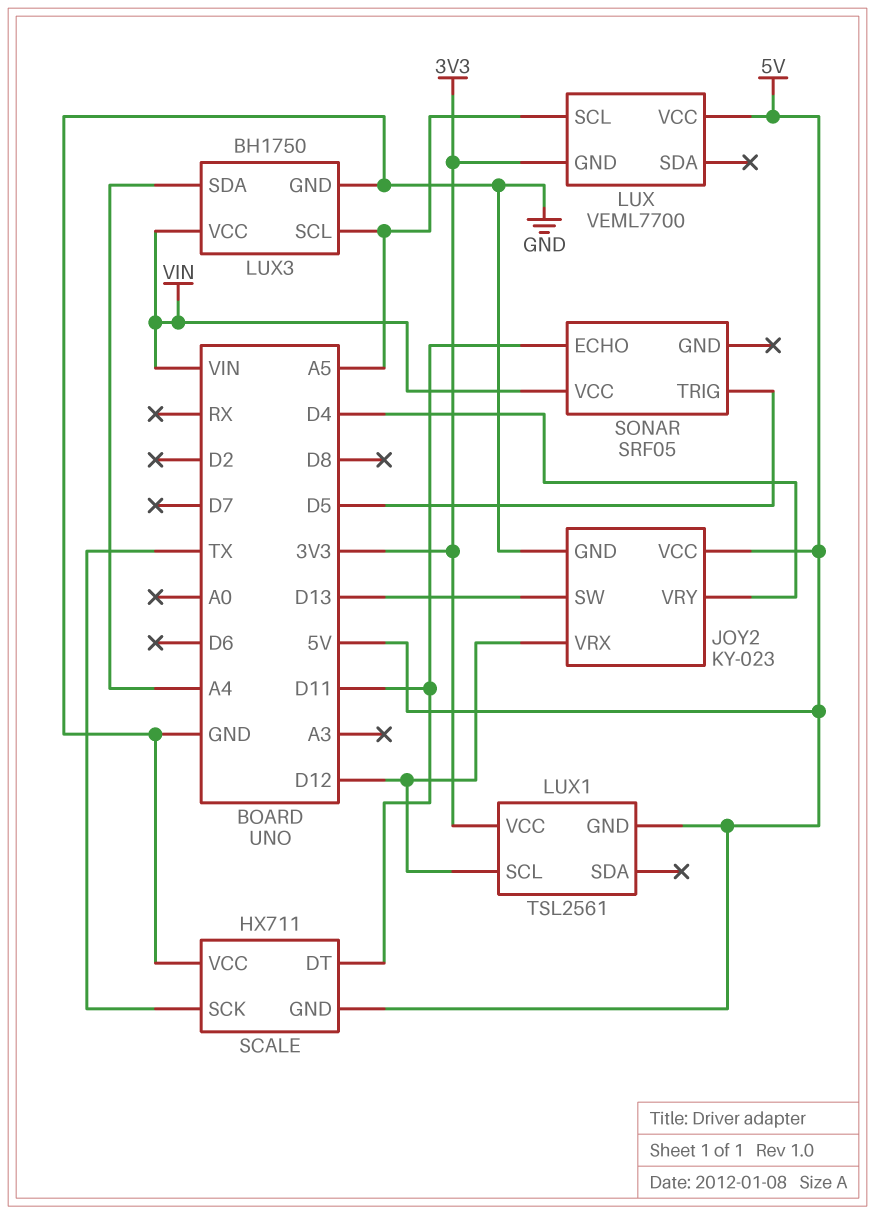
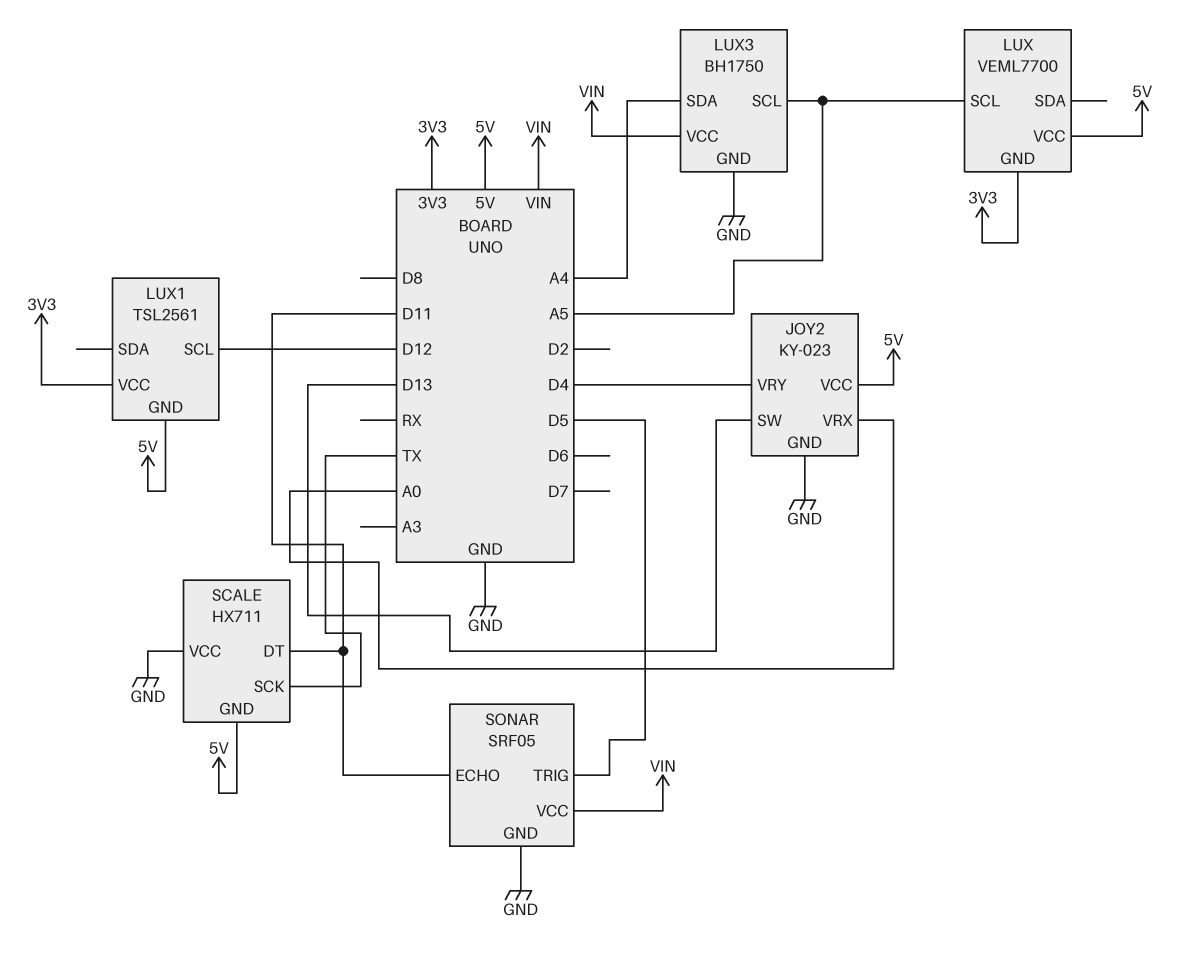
JOY2 pin VRX: D12 -> A0
SONAR pin GND: none -> GND

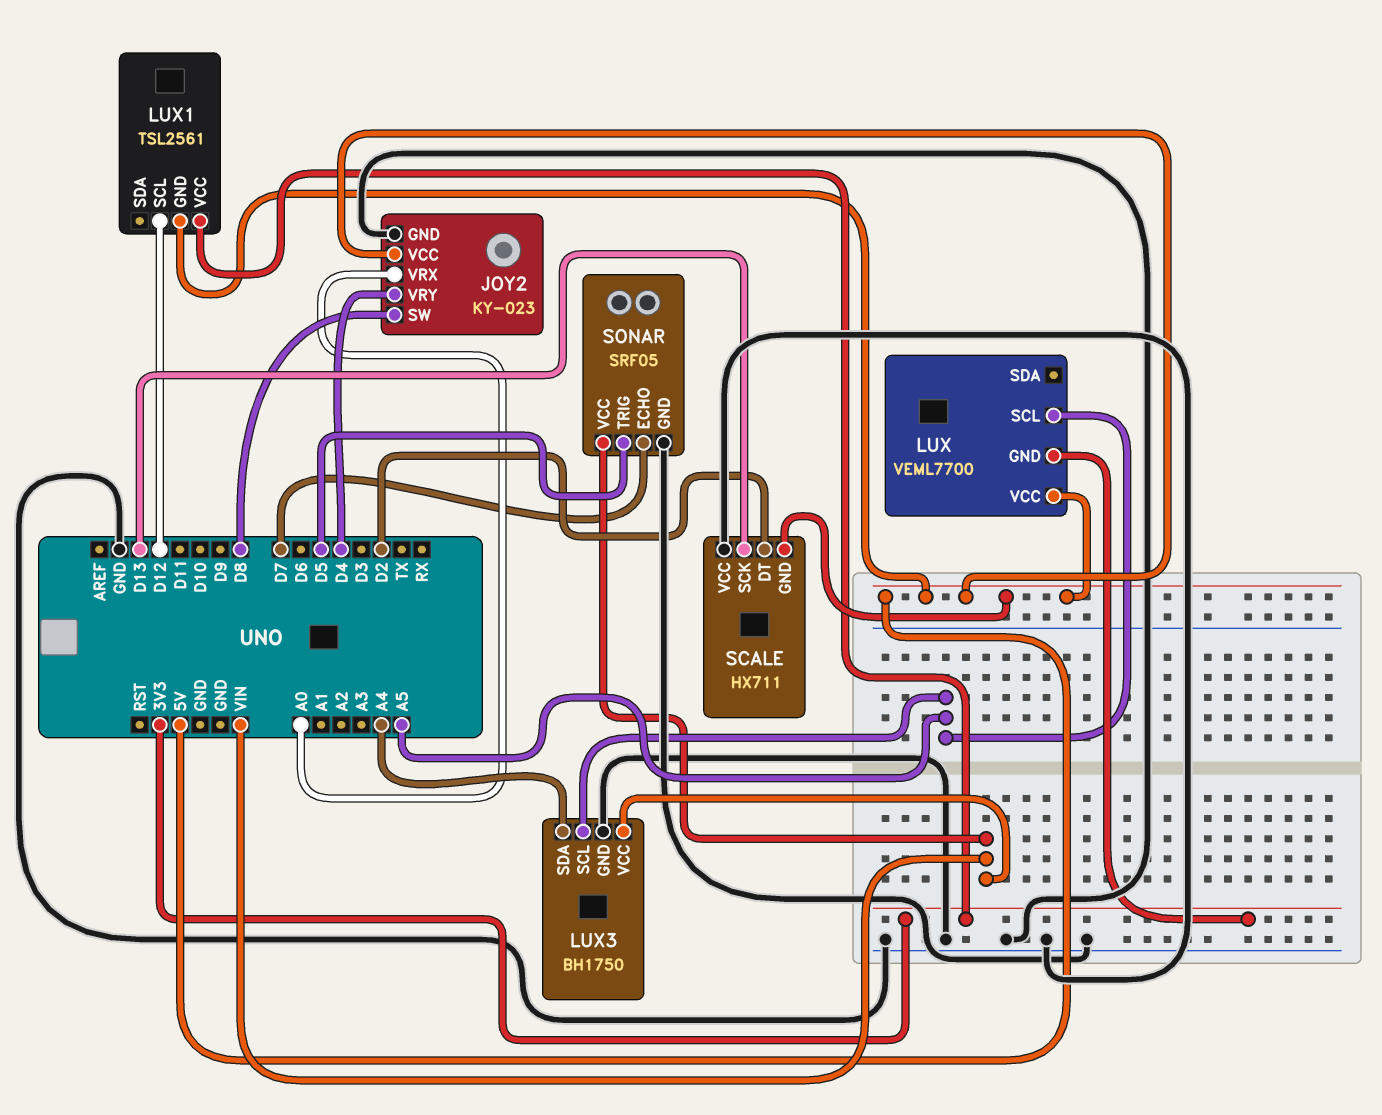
JOY2 pin SW: D13 -> D8
SCALE pin DT: D11 -> D2
SCALE pin SCK: TX -> D13
SONAR pin ECHO: D11 -> D7

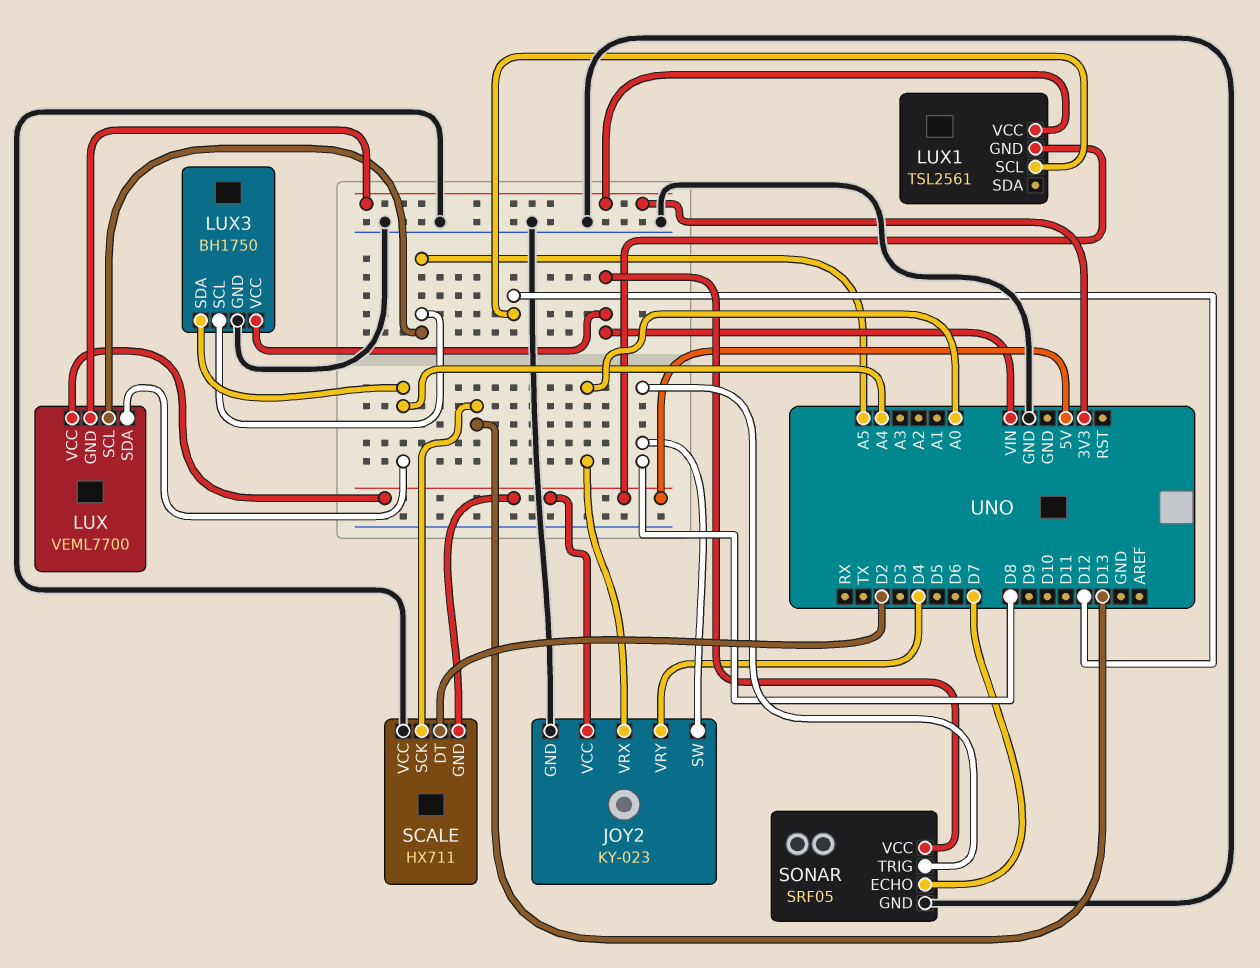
LUX pin SDA: none -> A4
SONAR pin TRIG: D5 -> D8

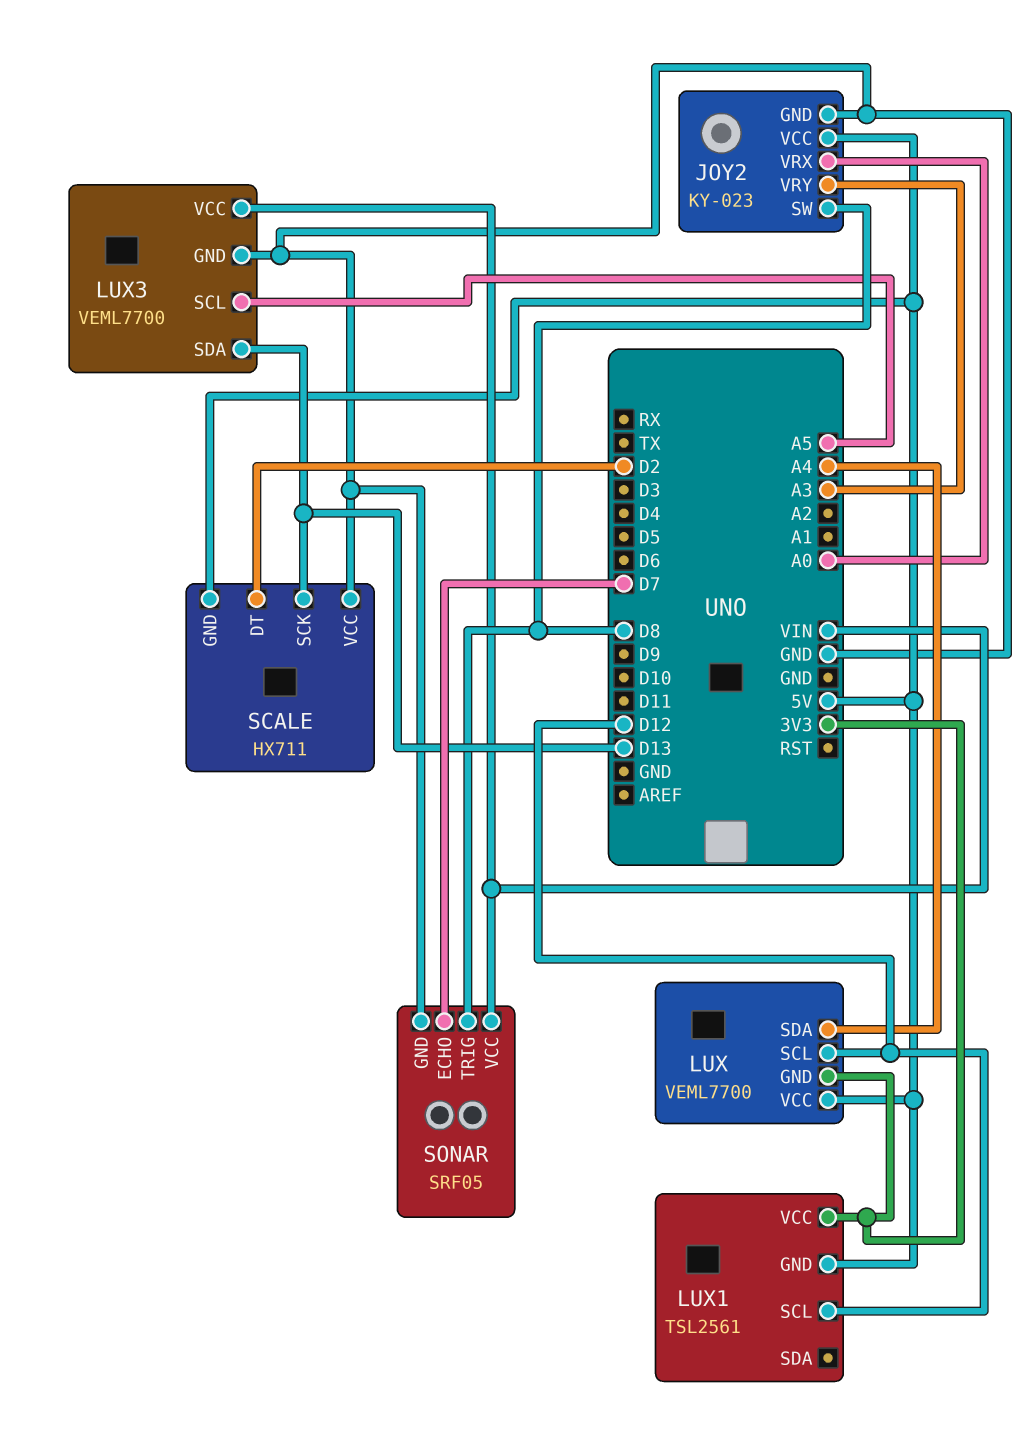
JOY2 pin VRY: D4 -> A3
LUX pin SCL: A5 -> D12
LUX3: BH1750 -> VEML7700
LUX3 pin SDA: A4 -> D13

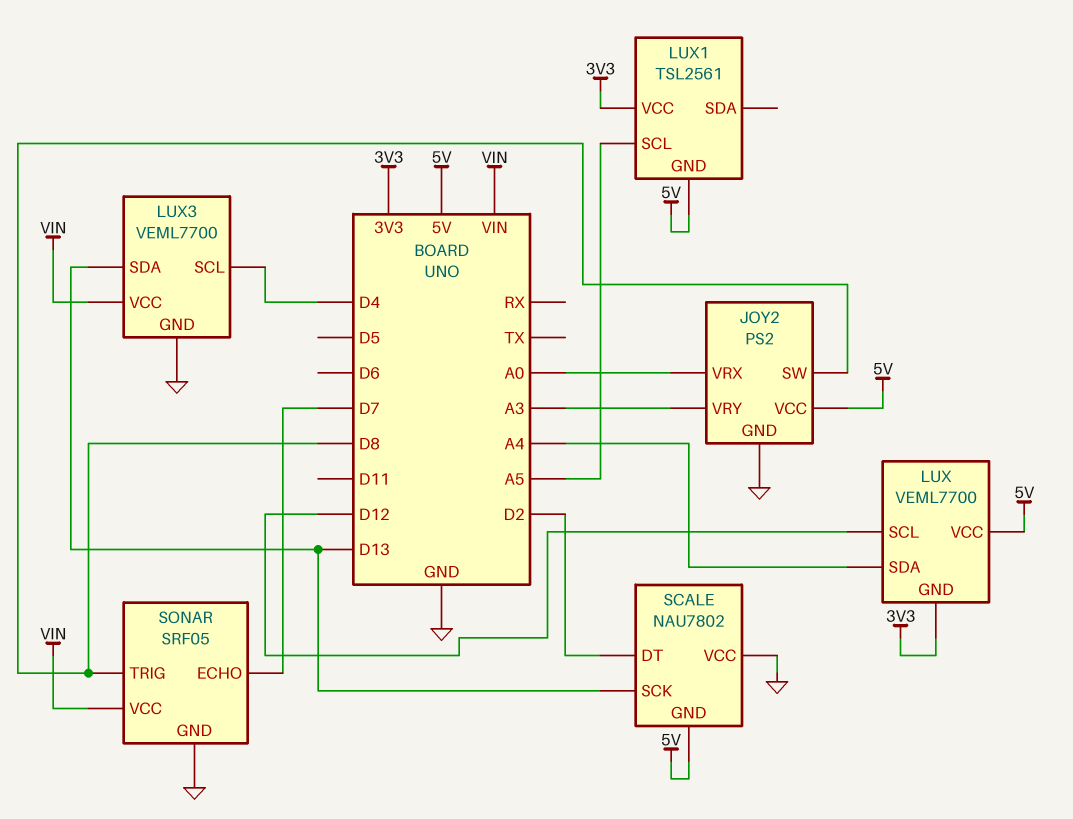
JOY2: KY-023 -> PS2
LUX1 pin SCL: D12 -> A5
LUX3 pin SCL: A5 -> D4
SCALE: HX711 -> NAU7802

